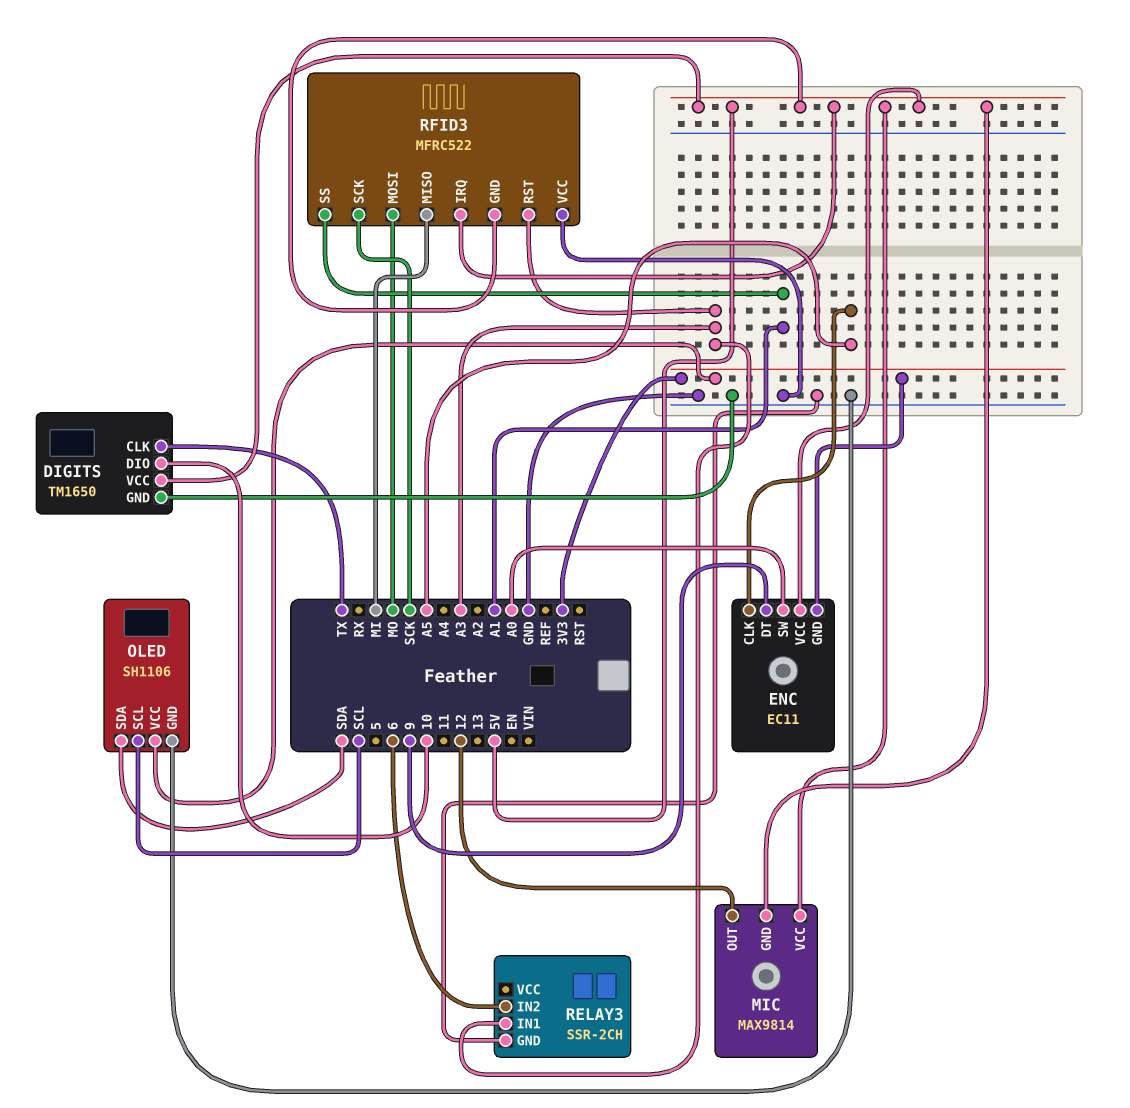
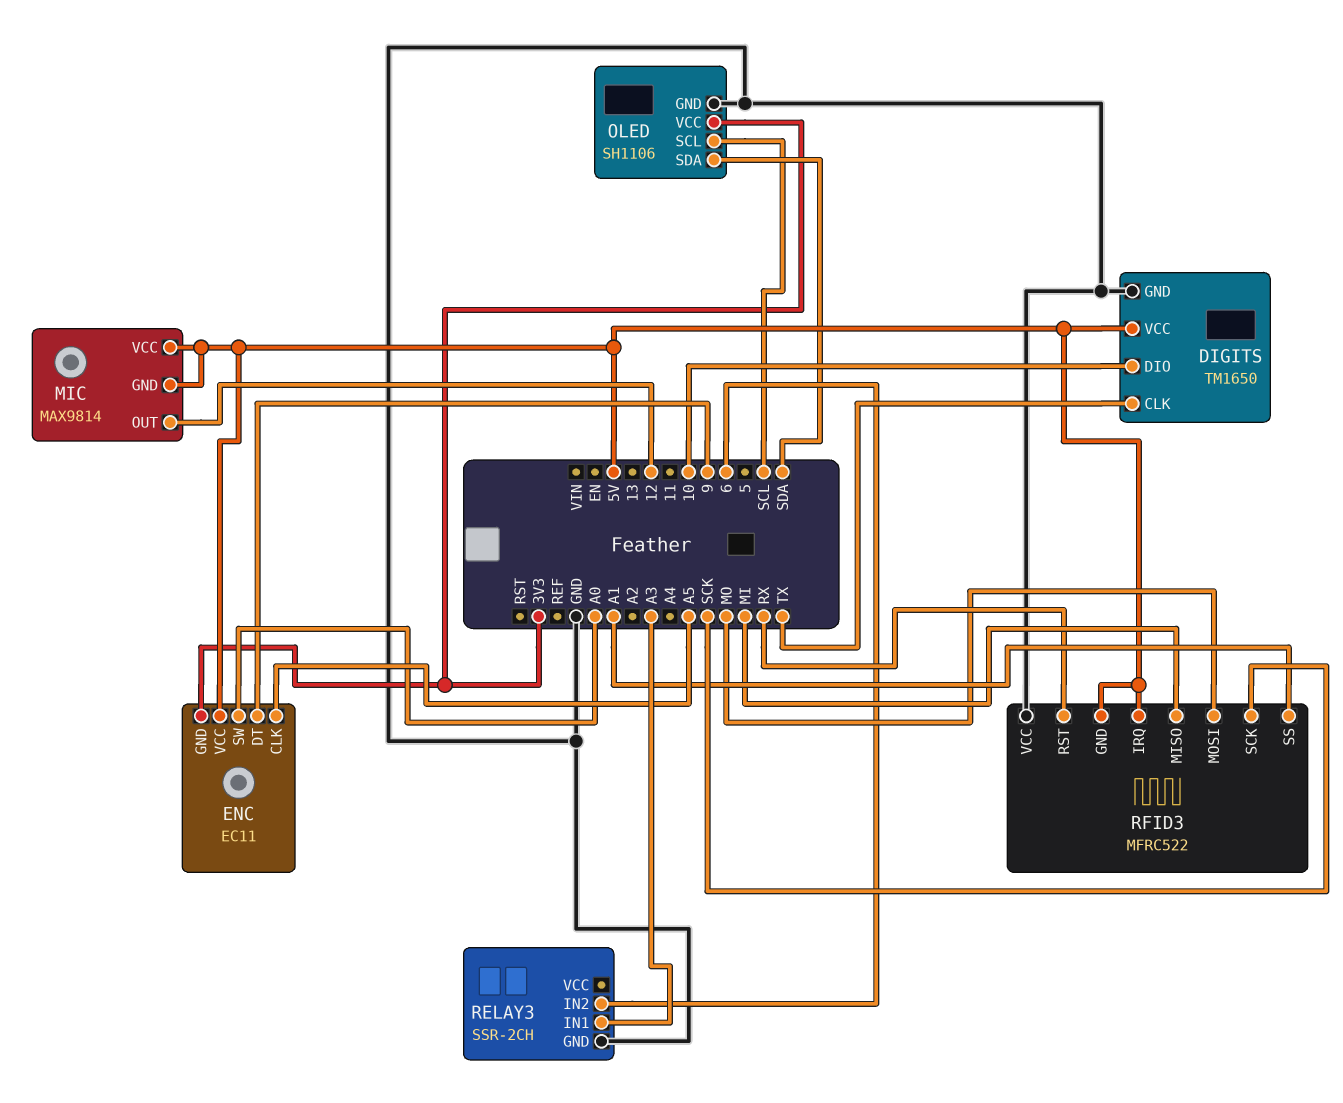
RFID3 pin RST: A3 -> RX

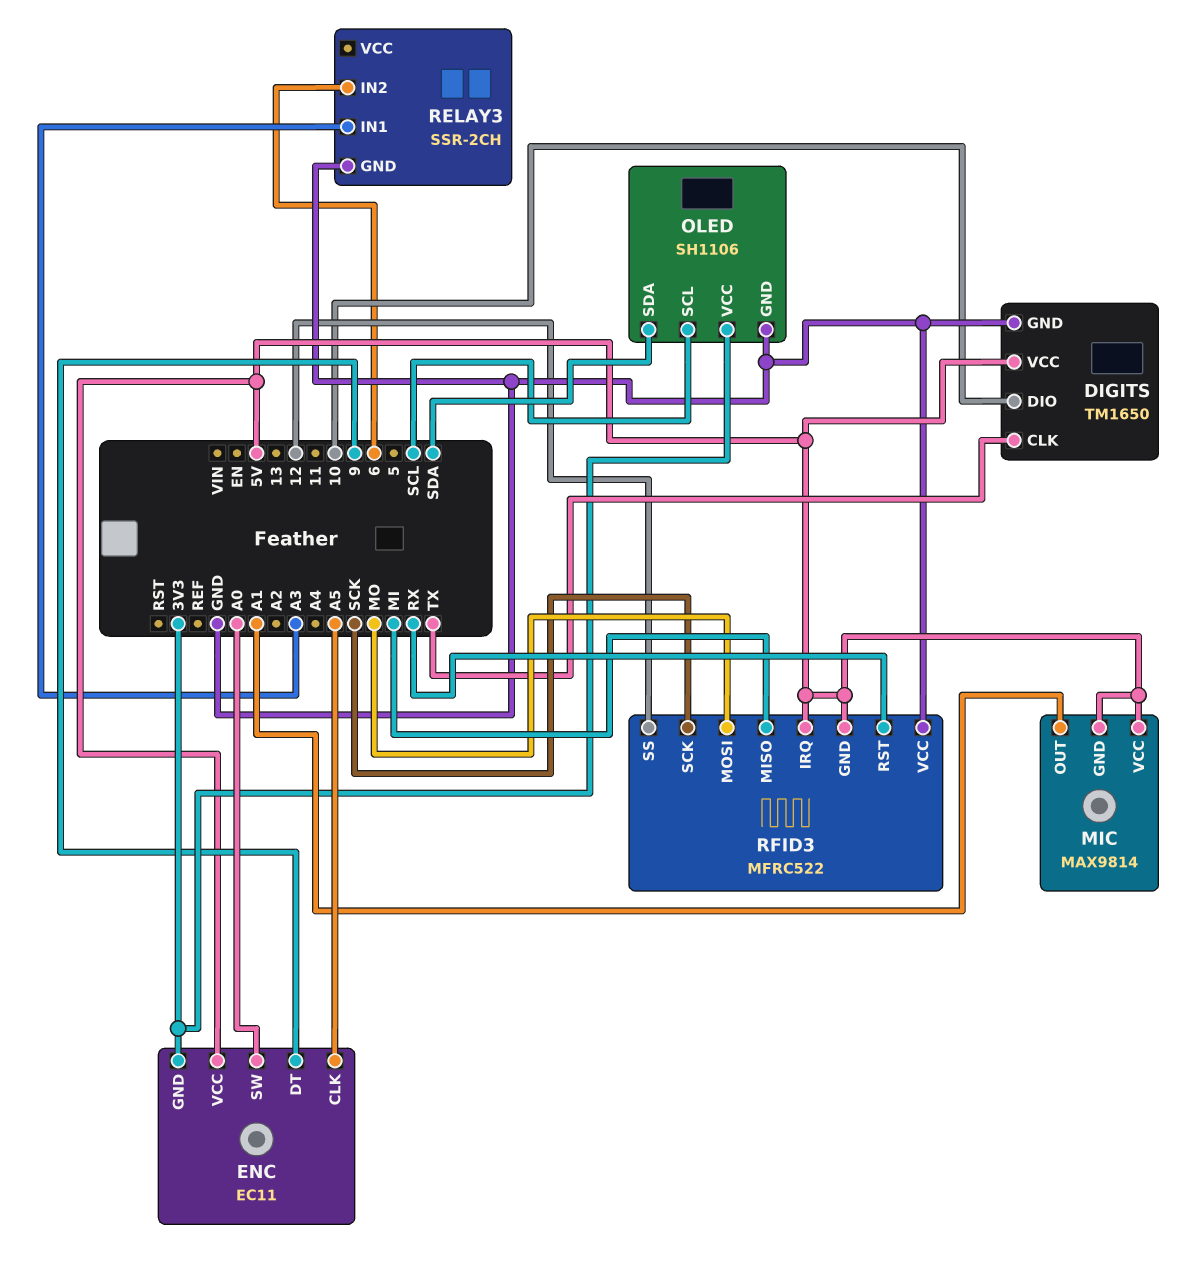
MIC pin OUT: 12 -> A1
RFID3 pin SS: A1 -> 12

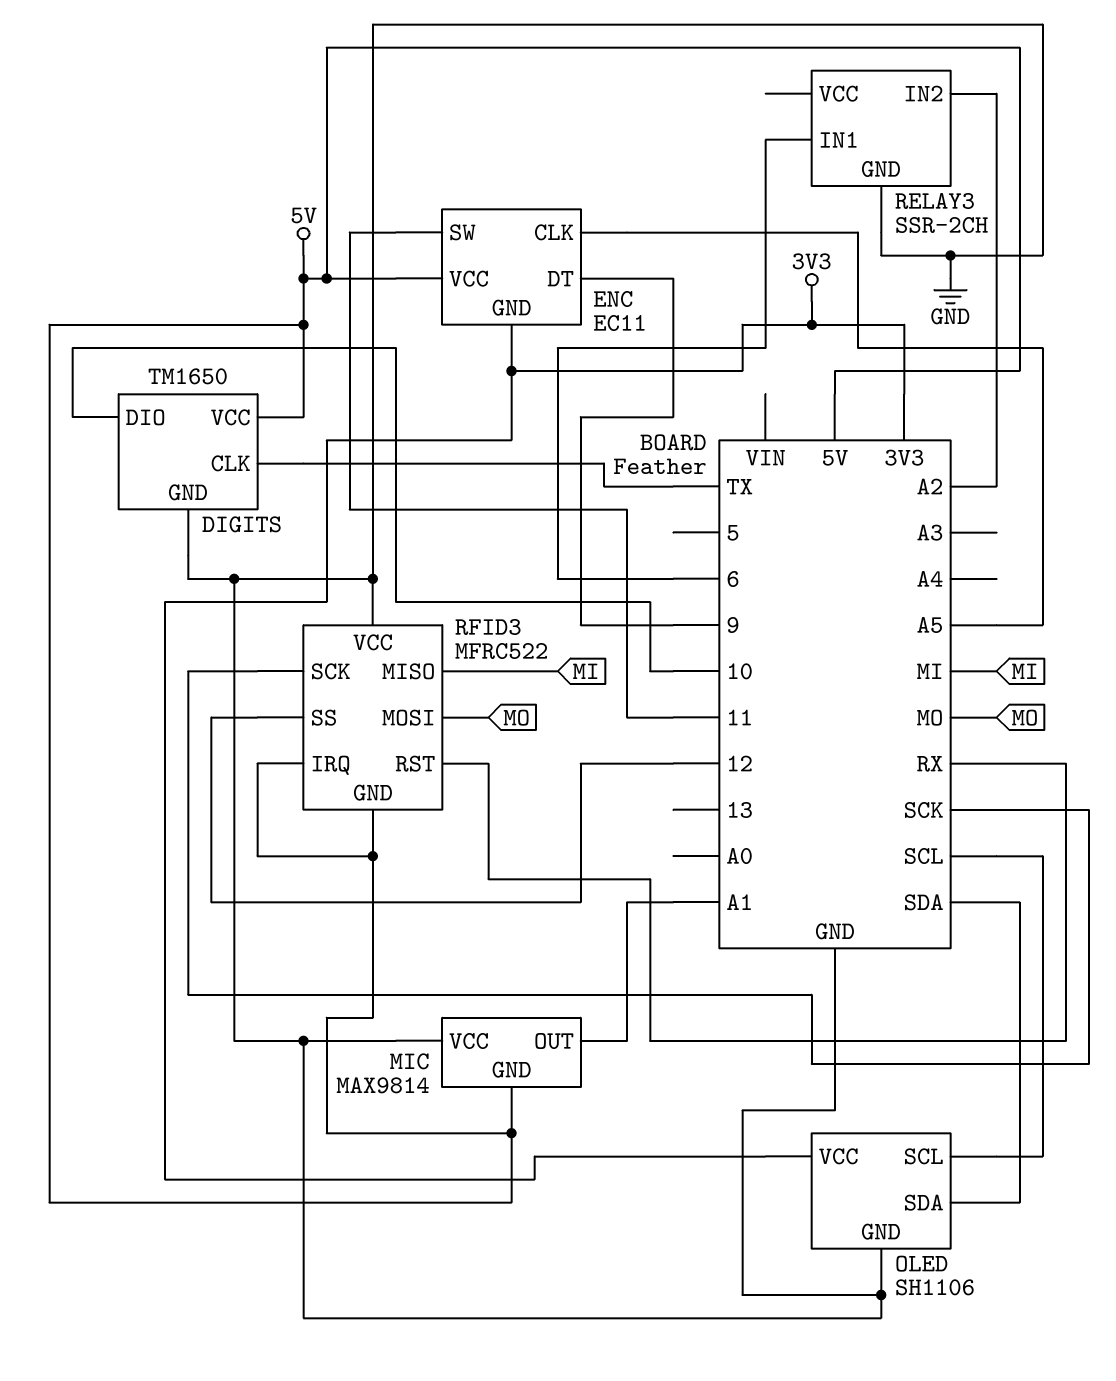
ENC pin SW: A0 -> 11
MIC pin VCC: 5V -> GND
RELAY3 pin IN1: A3 -> 6
RELAY3 pin IN2: 6 -> A2

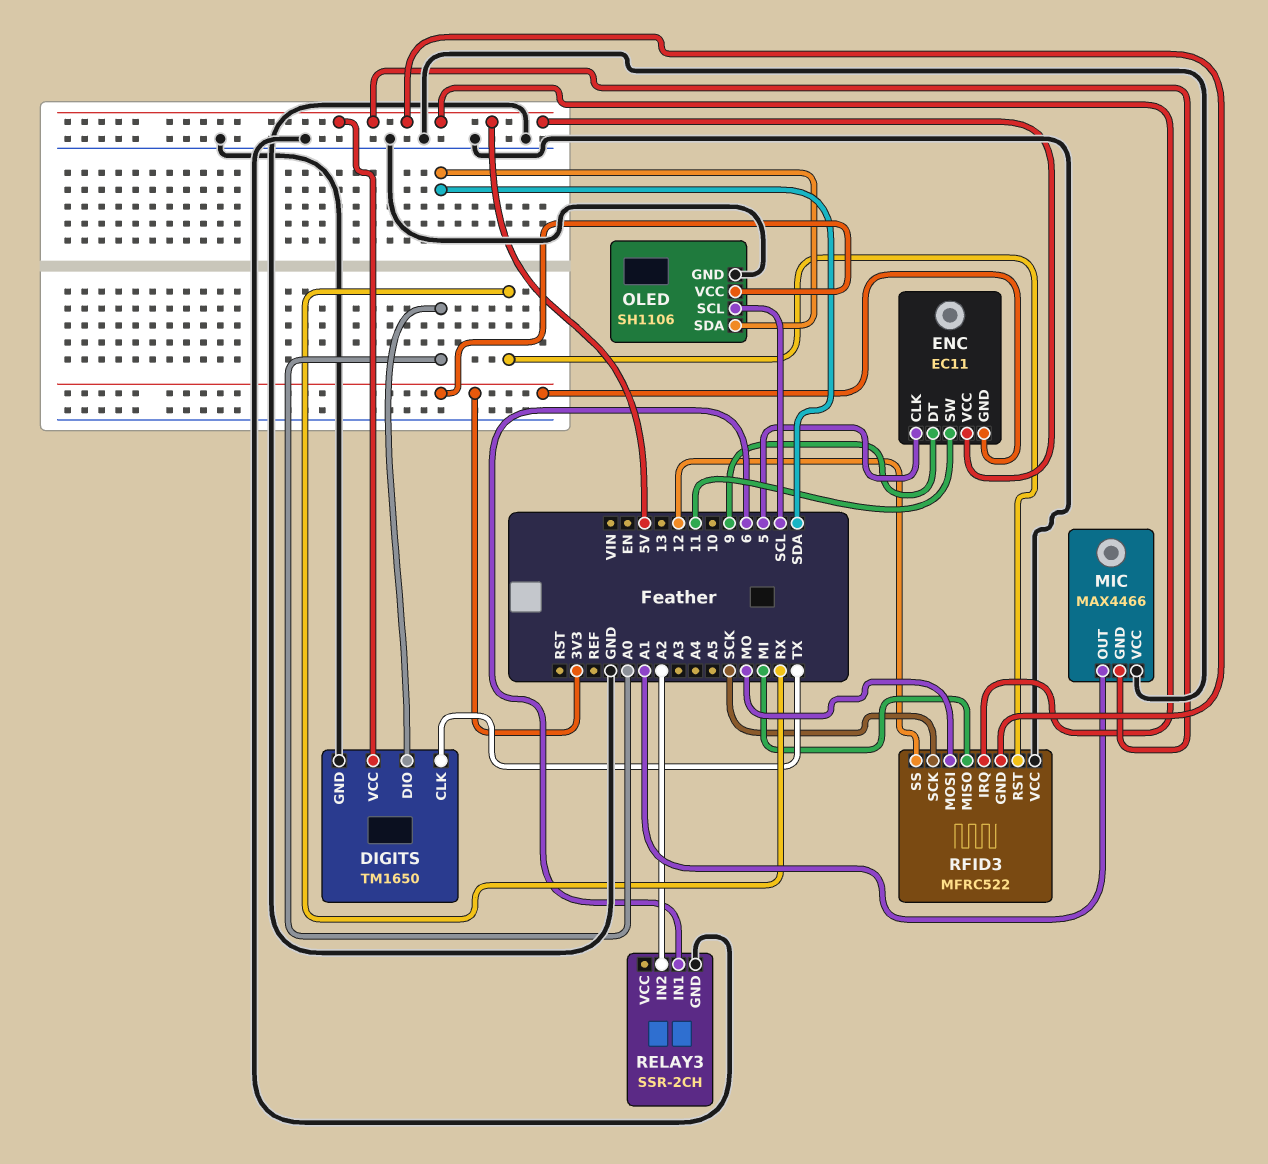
DIGITS pin DIO: 10 -> A0
ENC pin CLK: A5 -> 5
MIC: MAX9814 -> MAX4466

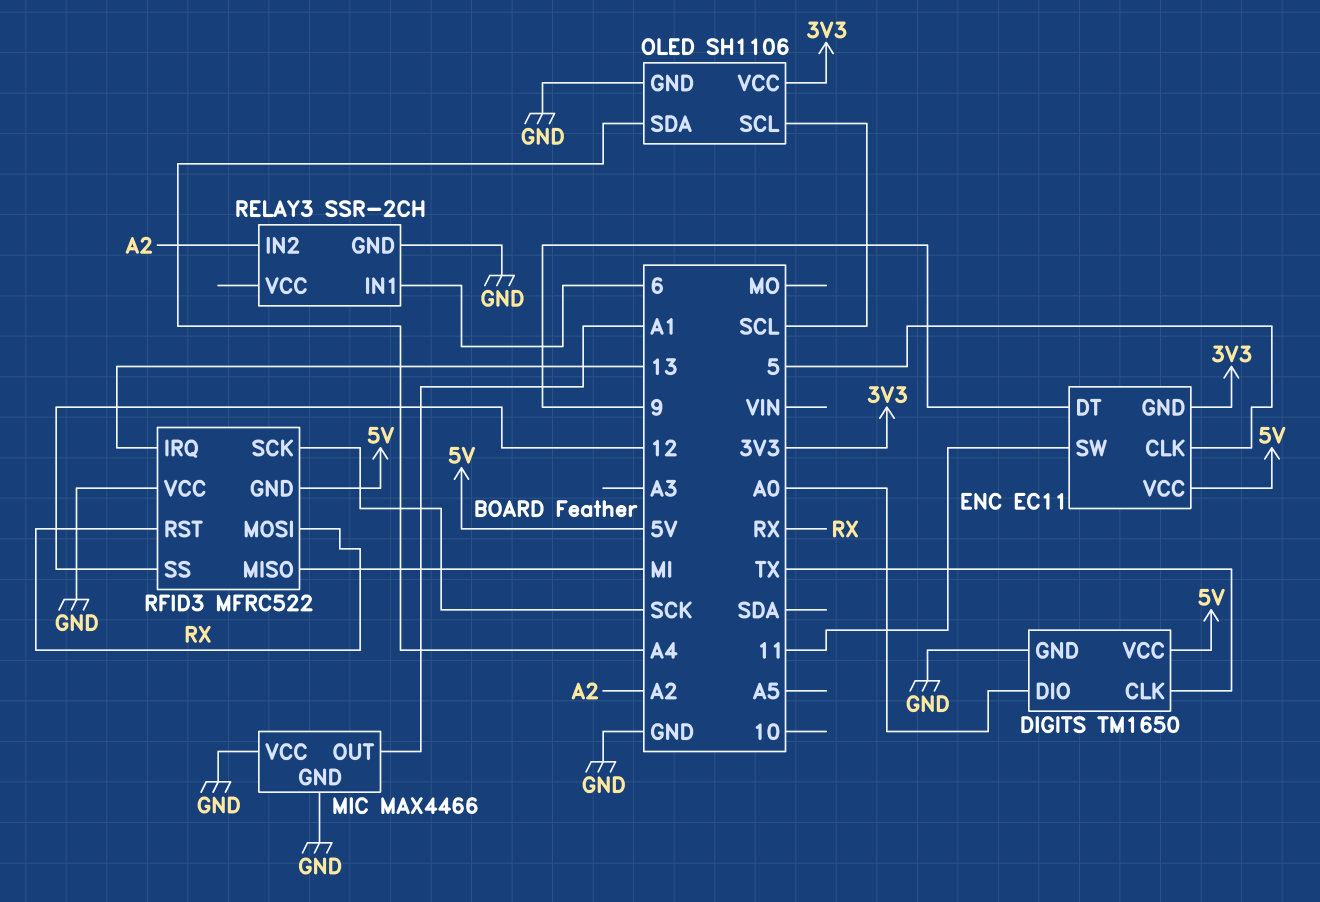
MIC pin GND: 5V -> GND
OLED pin SDA: SDA -> A4
RFID3 pin IRQ: 5V -> 13
RFID3 pin MOSI: MO -> RX

